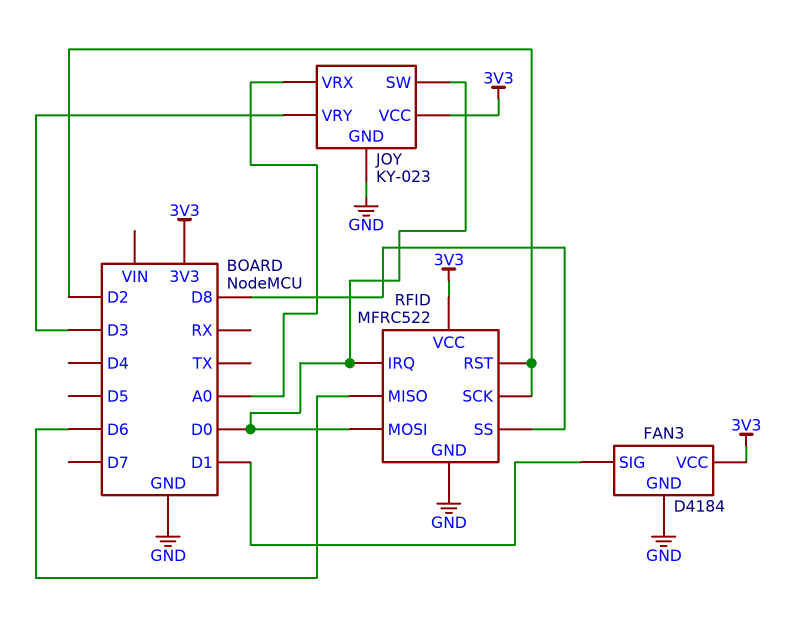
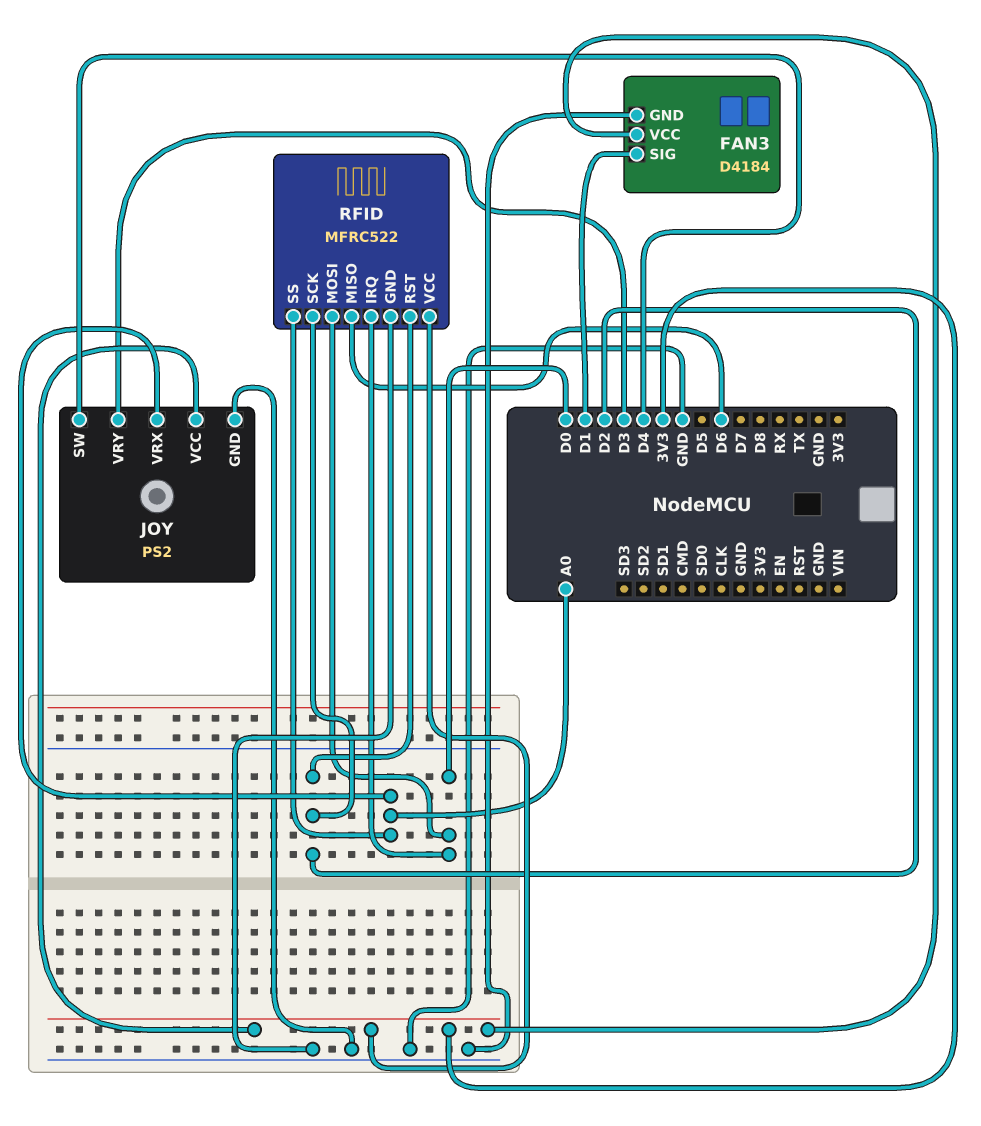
JOY: KY-023 -> PS2
JOY pin SW: D0 -> D4
RFID pin SS: D8 -> A0

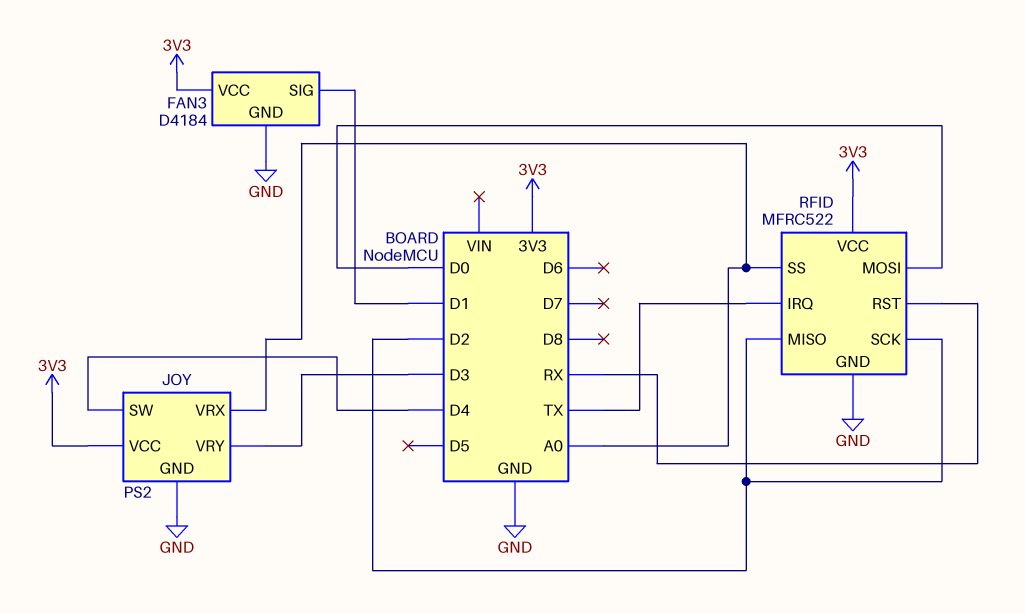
RFID pin IRQ: D0 -> TX
RFID pin MISO: D6 -> D2
RFID pin RST: D2 -> RX

